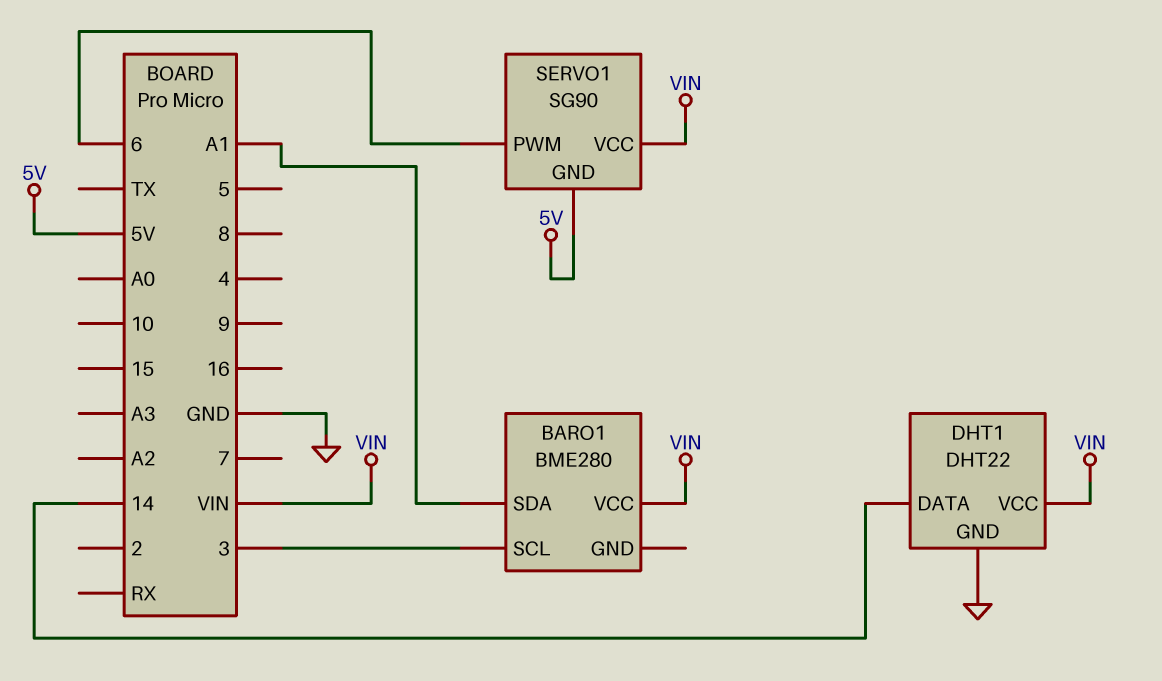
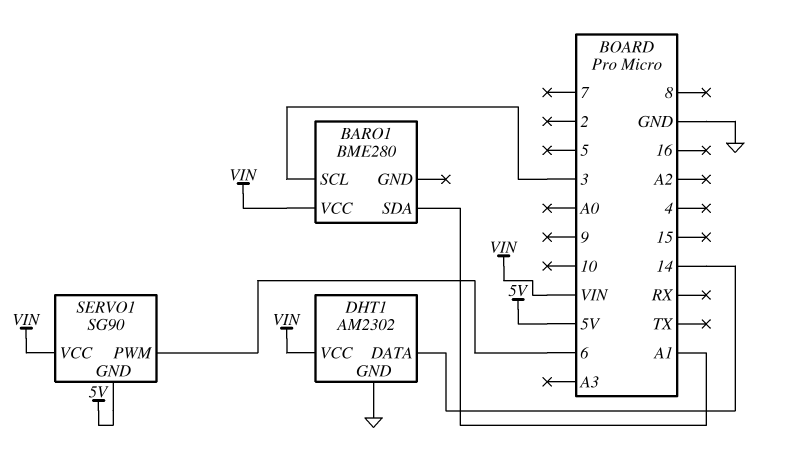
DHT1: DHT22 -> AM2302

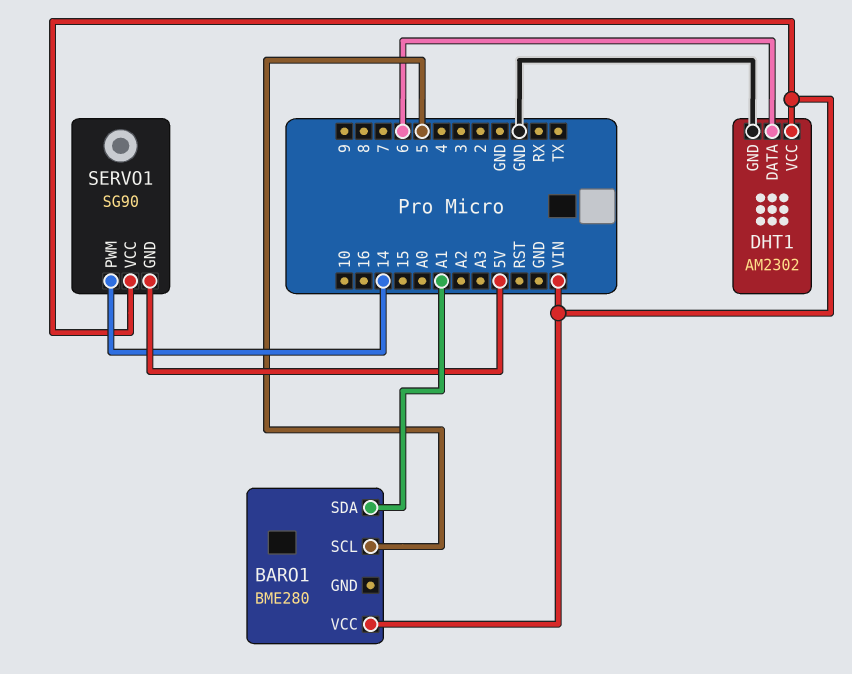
BARO1 pin SCL: 3 -> 5
DHT1 pin DATA: 14 -> 6
SERVO1 pin PWM: 6 -> 14

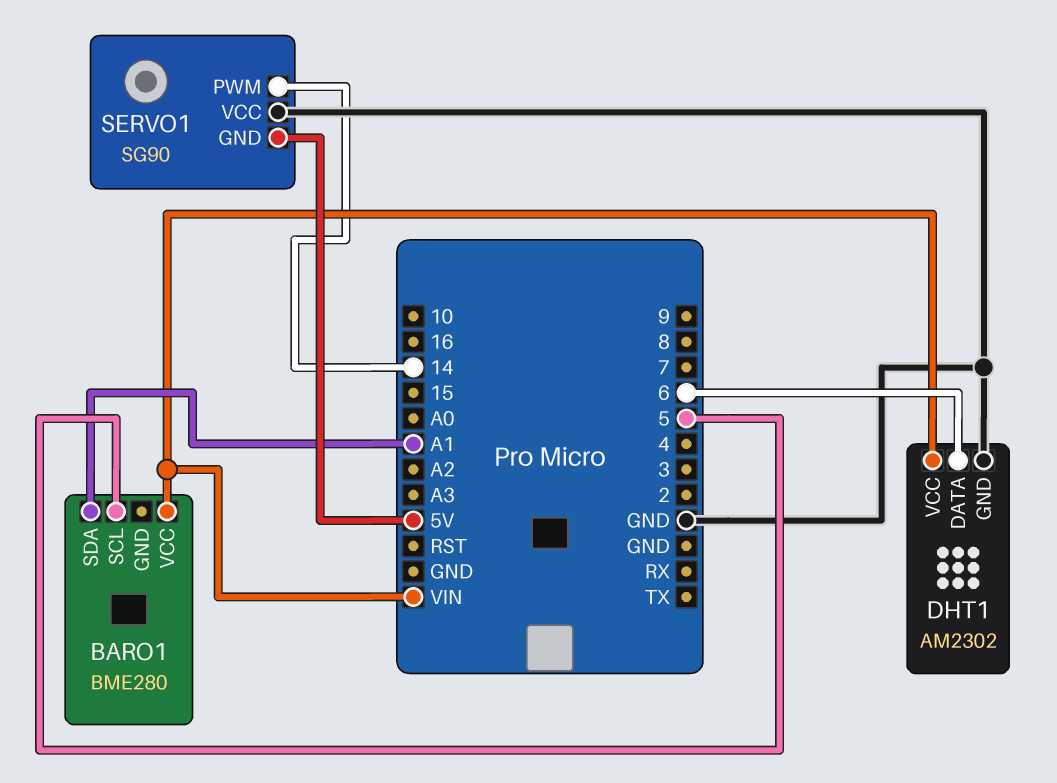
SERVO1 pin VCC: VIN -> GND

